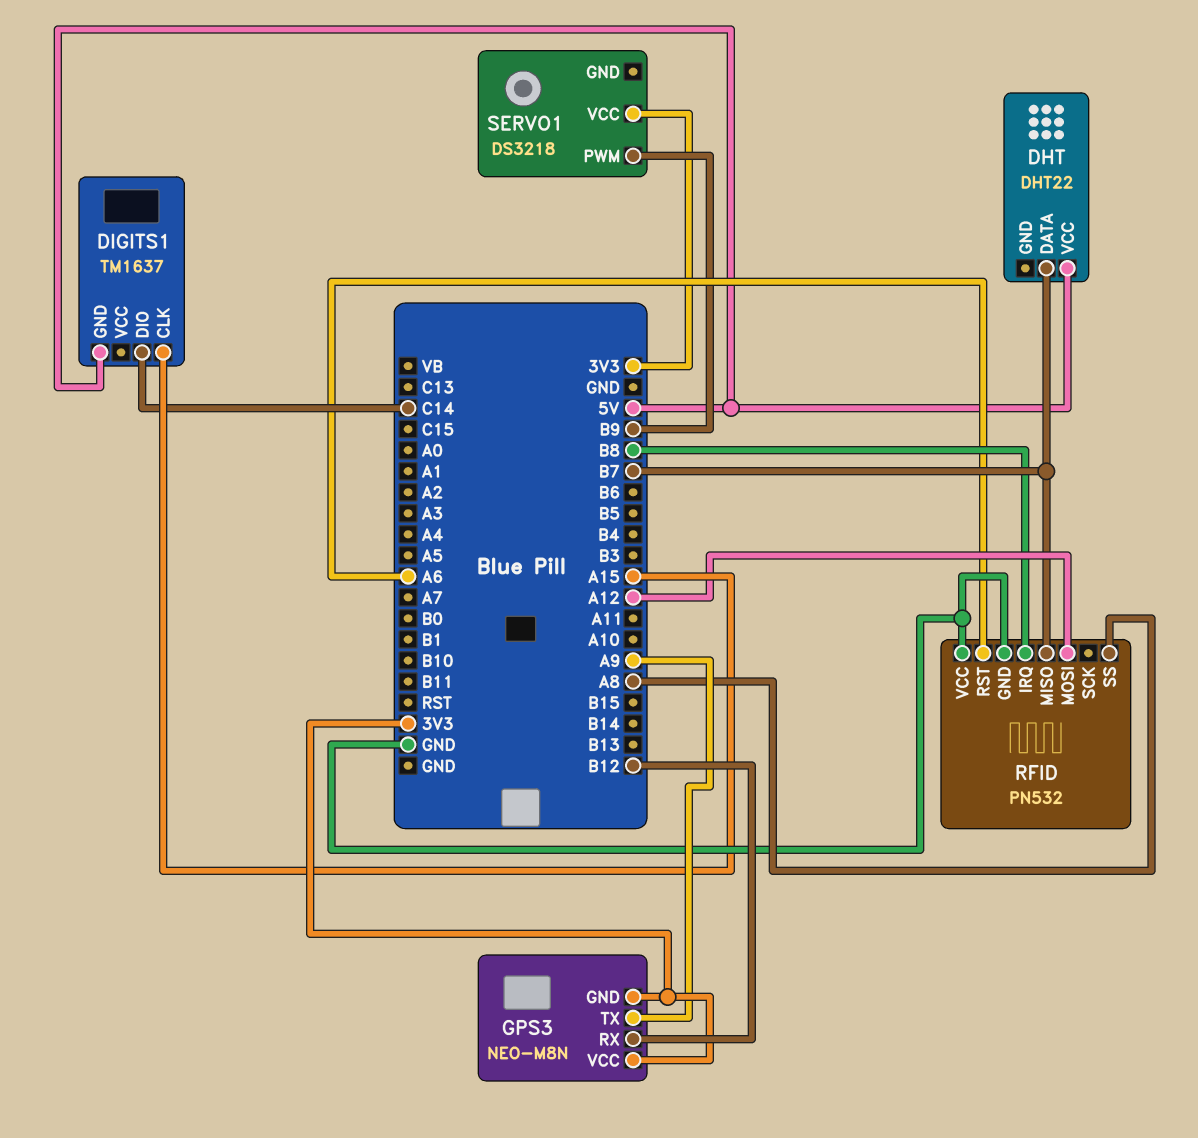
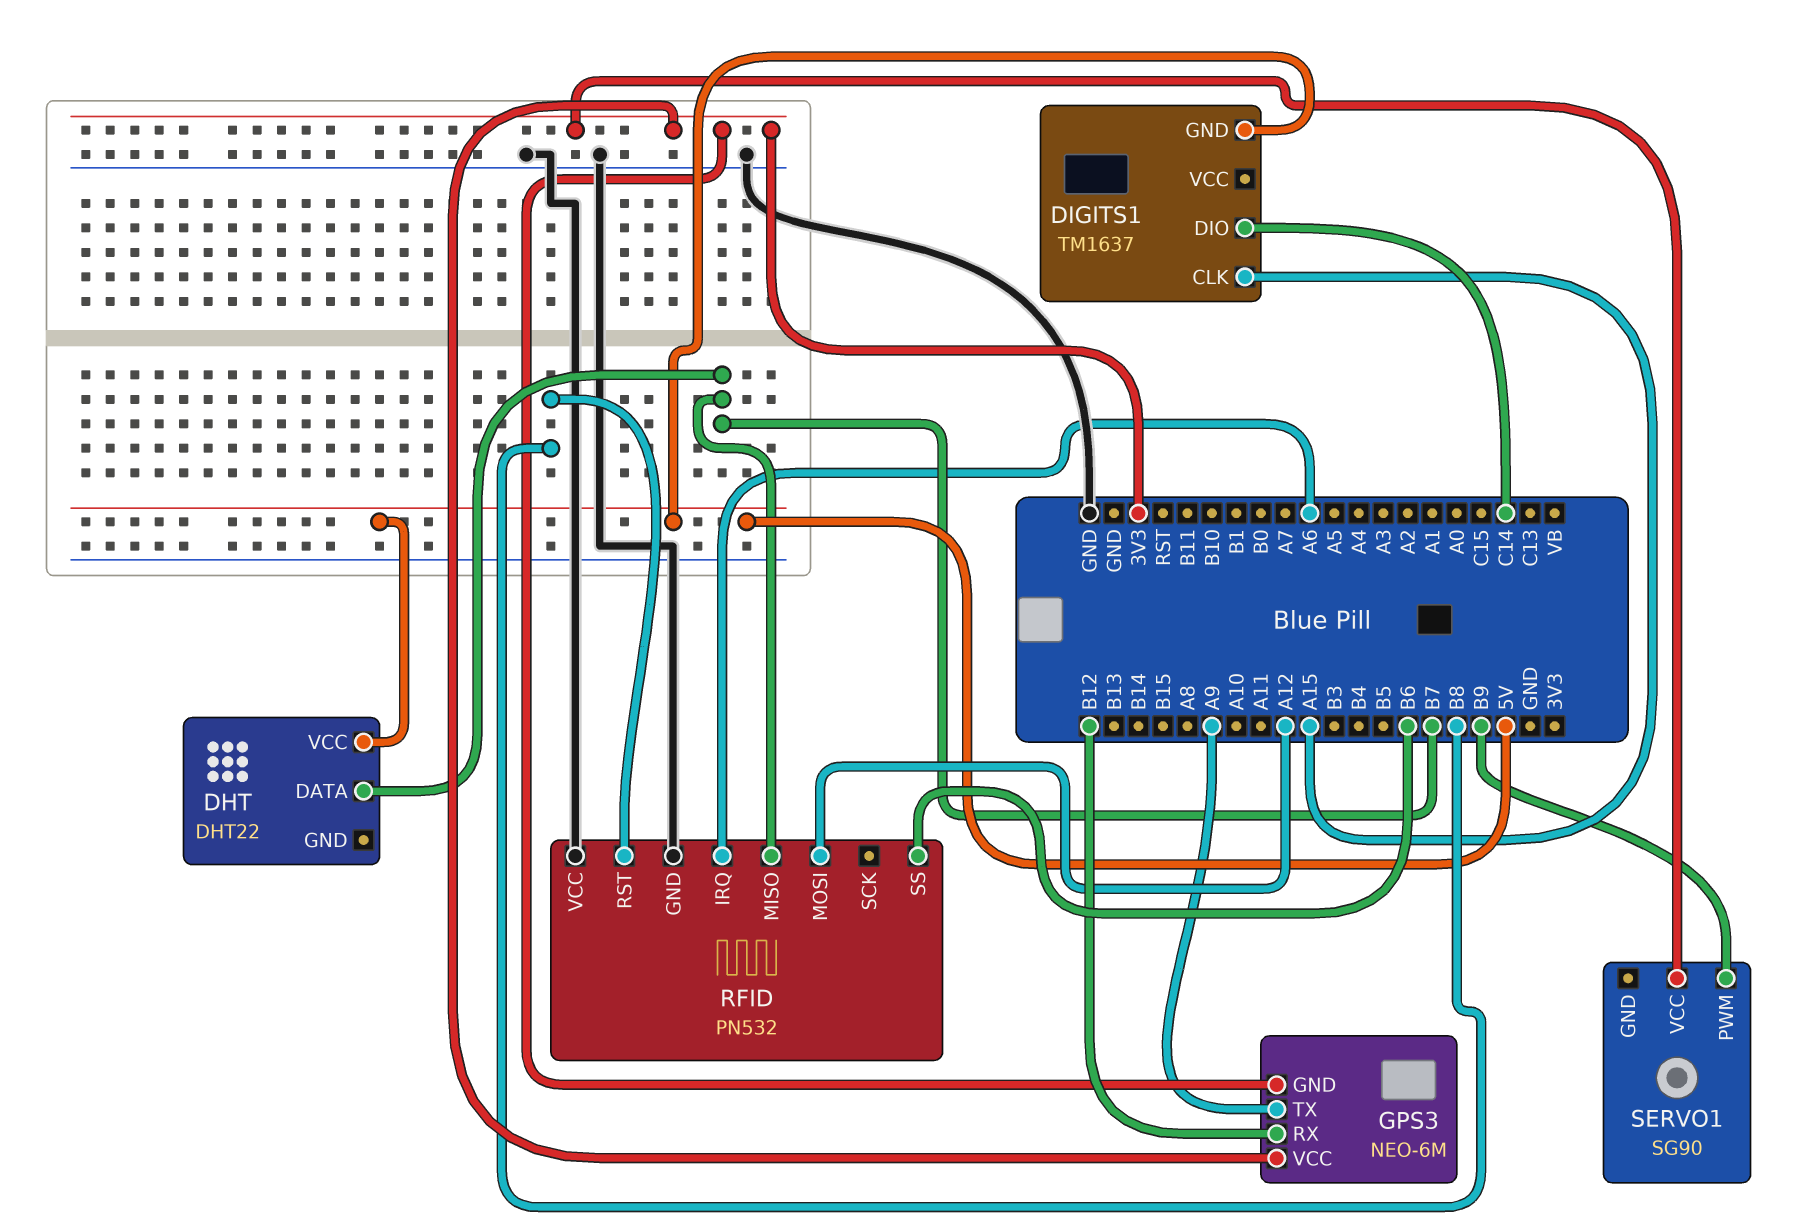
GPS3: NEO-M8N -> NEO-6M
RFID pin IRQ: B8 -> A6
RFID pin RST: A6 -> B8
RFID pin SS: A8 -> B6
SERVO1: DS3218 -> SG90

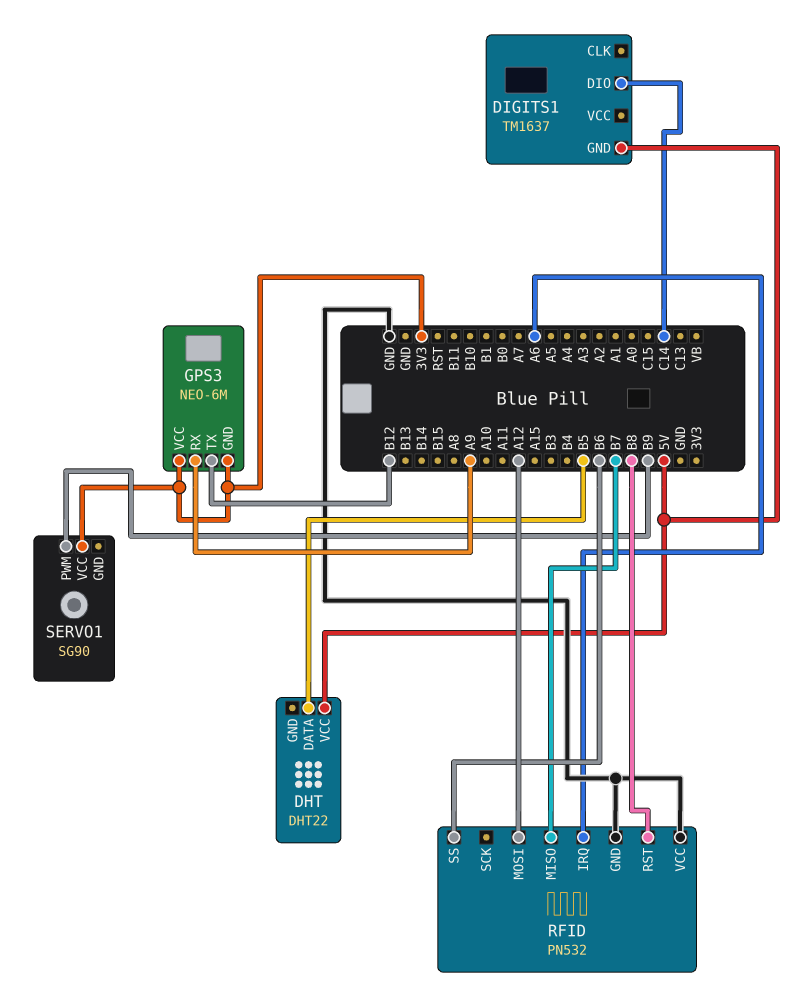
DHT pin DATA: B7 -> B5
DIGITS1 pin CLK: A15 -> none
GPS3 pin RX: B12 -> A9
GPS3 pin TX: A9 -> B12

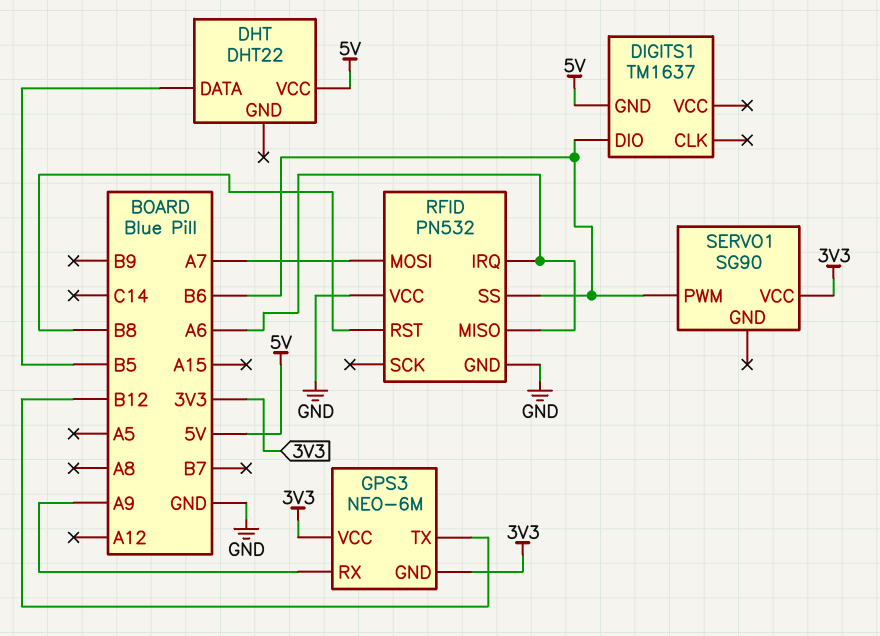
DIGITS1 pin DIO: C14 -> B6
RFID pin MISO: B7 -> A6
RFID pin MOSI: A12 -> A7
SERVO1 pin PWM: B9 -> B6

